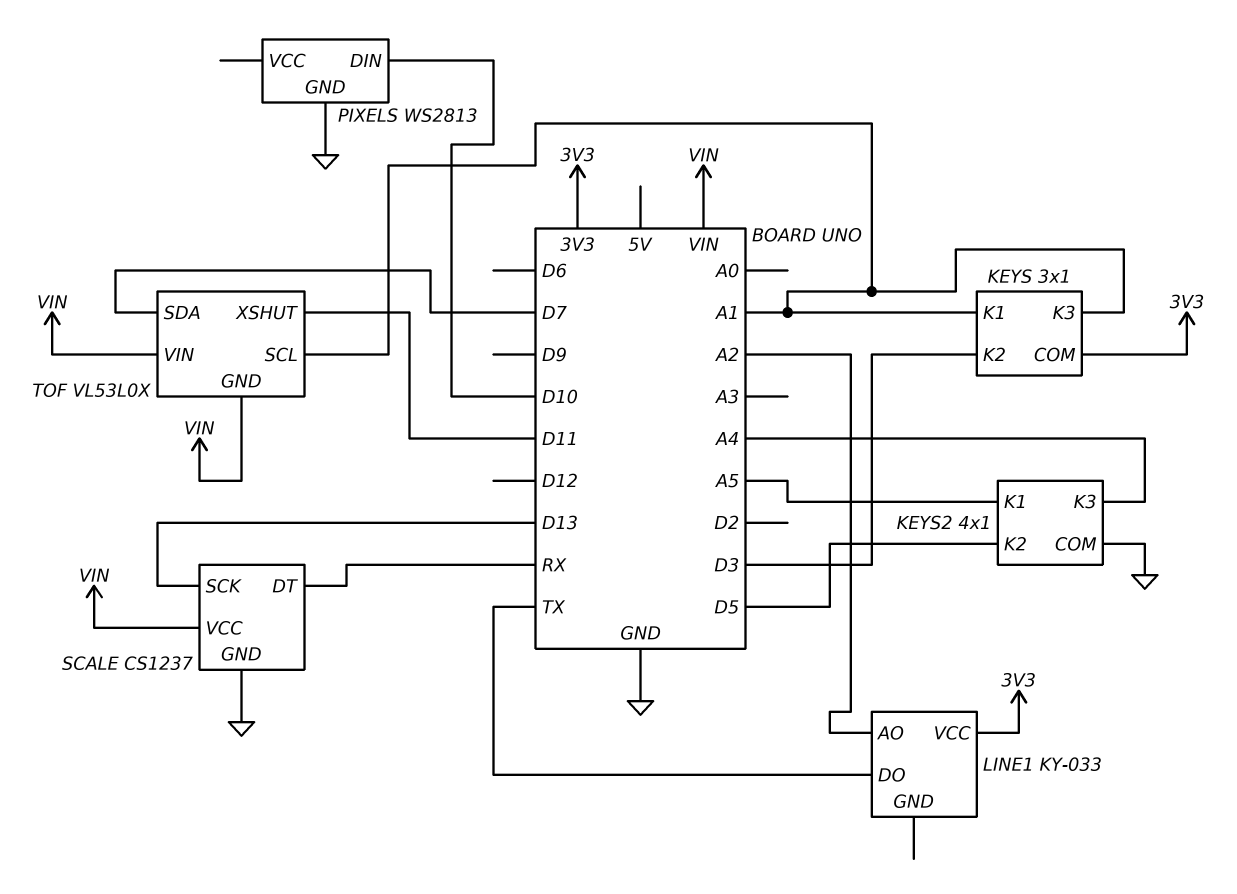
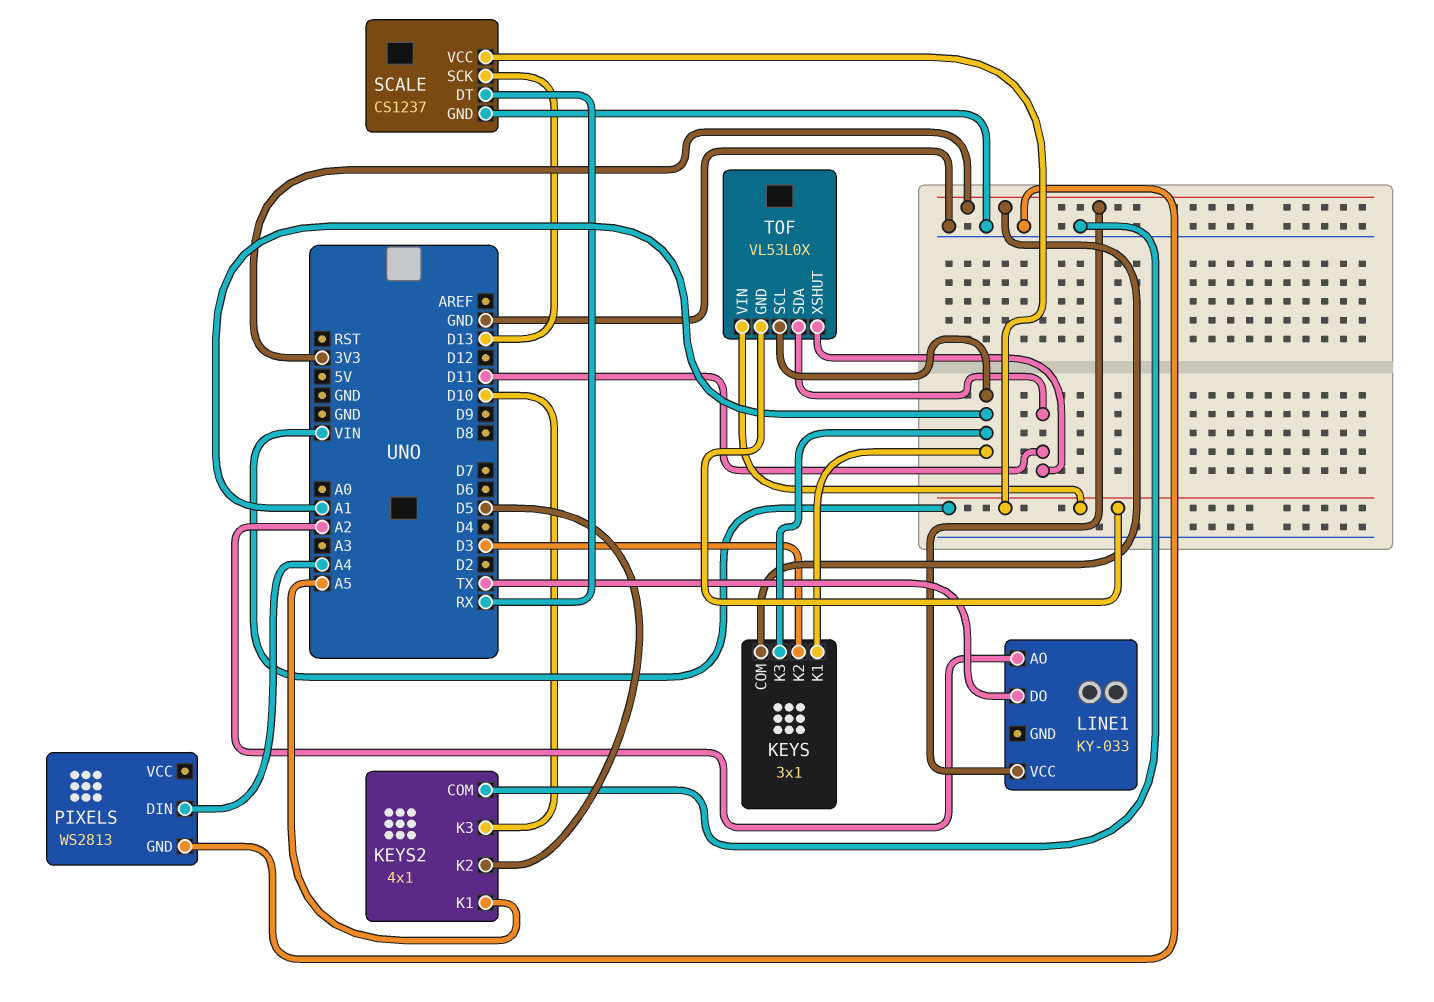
KEYS2 pin K3: A4 -> D10
PIXELS pin DIN: D10 -> A4
TOF pin SDA: D7 -> D11

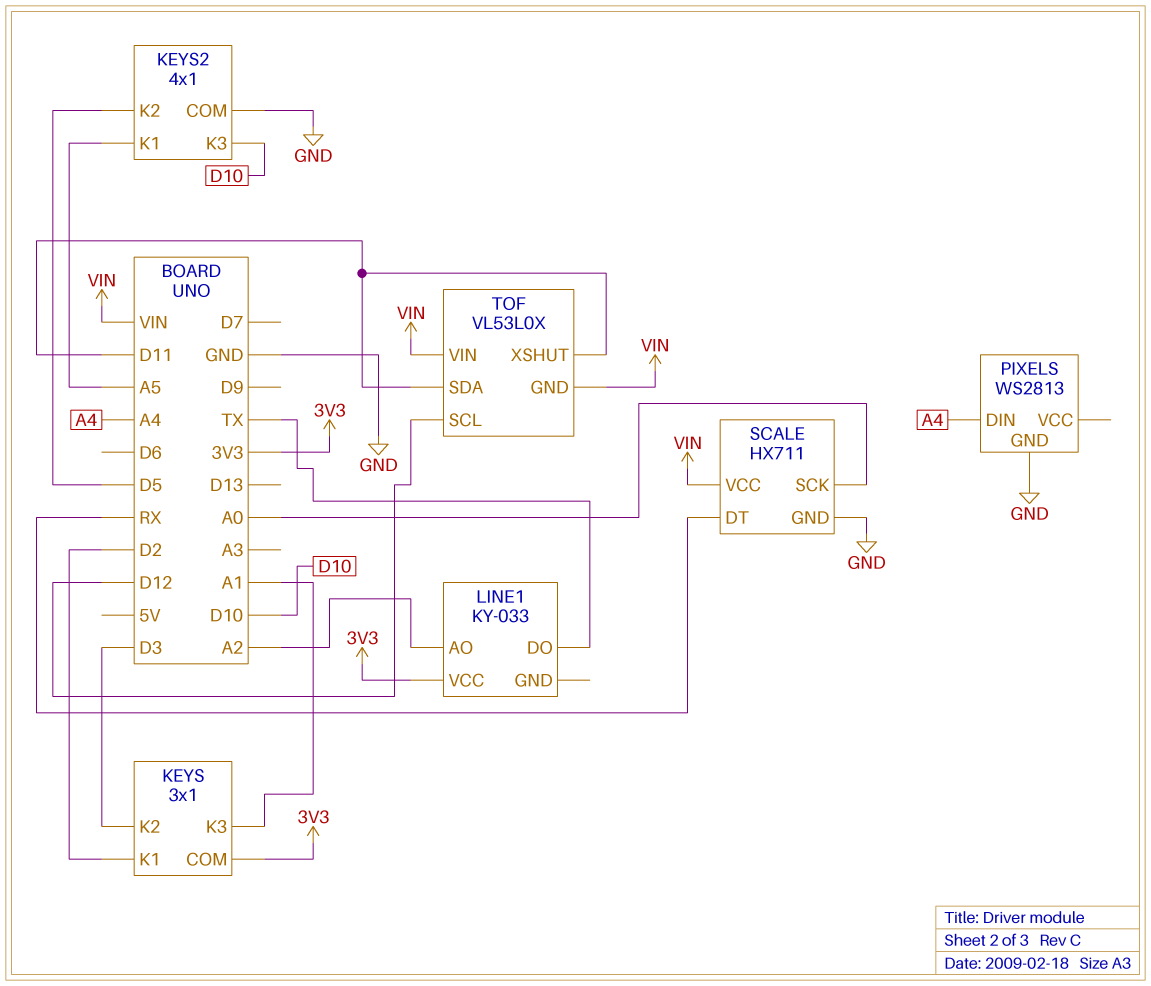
KEYS pin K1: A1 -> D2
SCALE: CS1237 -> HX711
SCALE pin SCK: D13 -> A0
TOF pin SCL: A1 -> D12

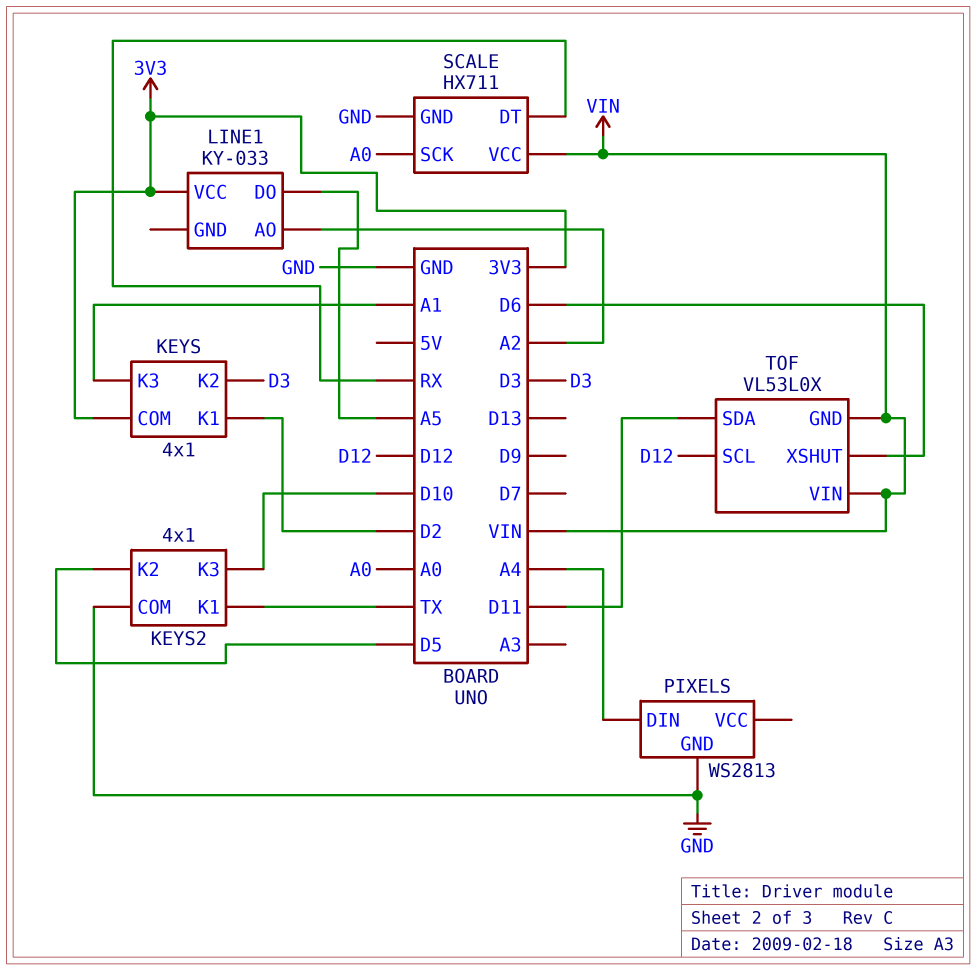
KEYS: 3x1 -> 4x1
KEYS2 pin K1: A5 -> TX
LINE1 pin DO: TX -> A5
TOF pin XSHUT: D11 -> D6

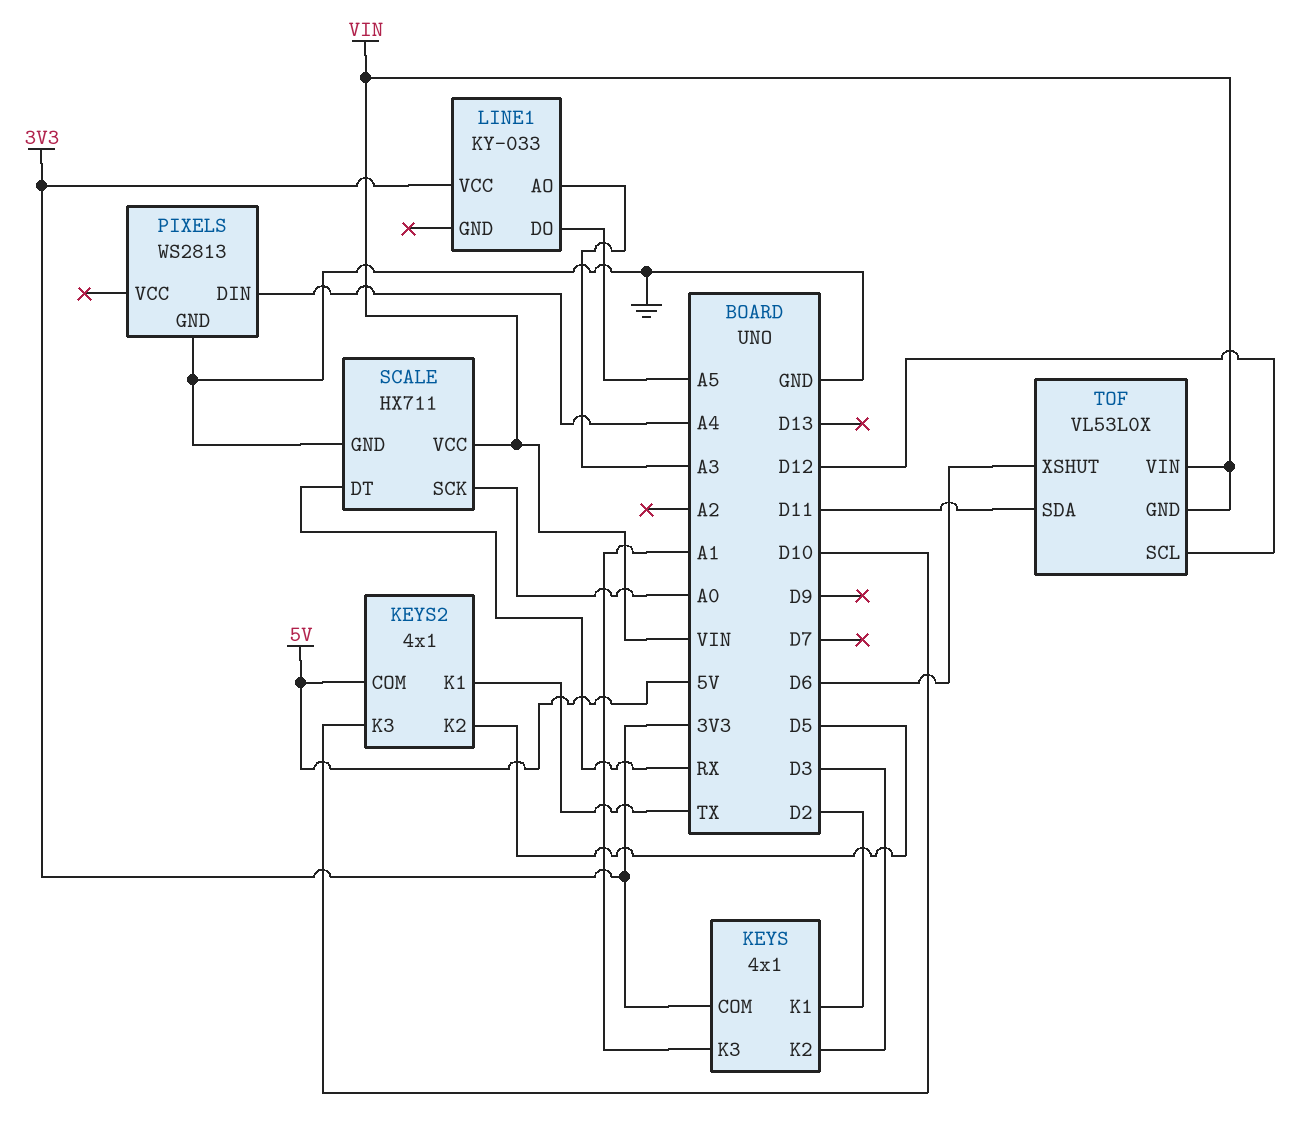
KEYS2 pin COM: GND -> 5V
LINE1 pin AO: A2 -> A3

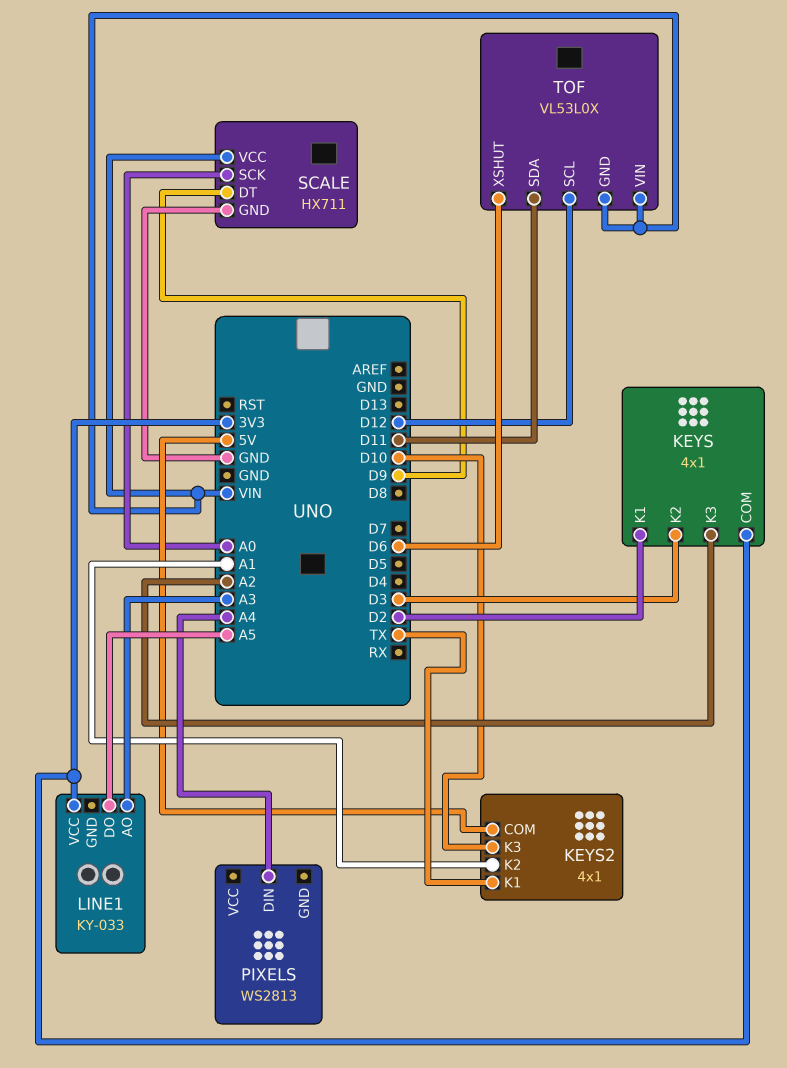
KEYS pin K3: A1 -> A2
KEYS2 pin K2: D5 -> A1
PIXELS pin GND: GND -> none
SCALE pin DT: RX -> D9

